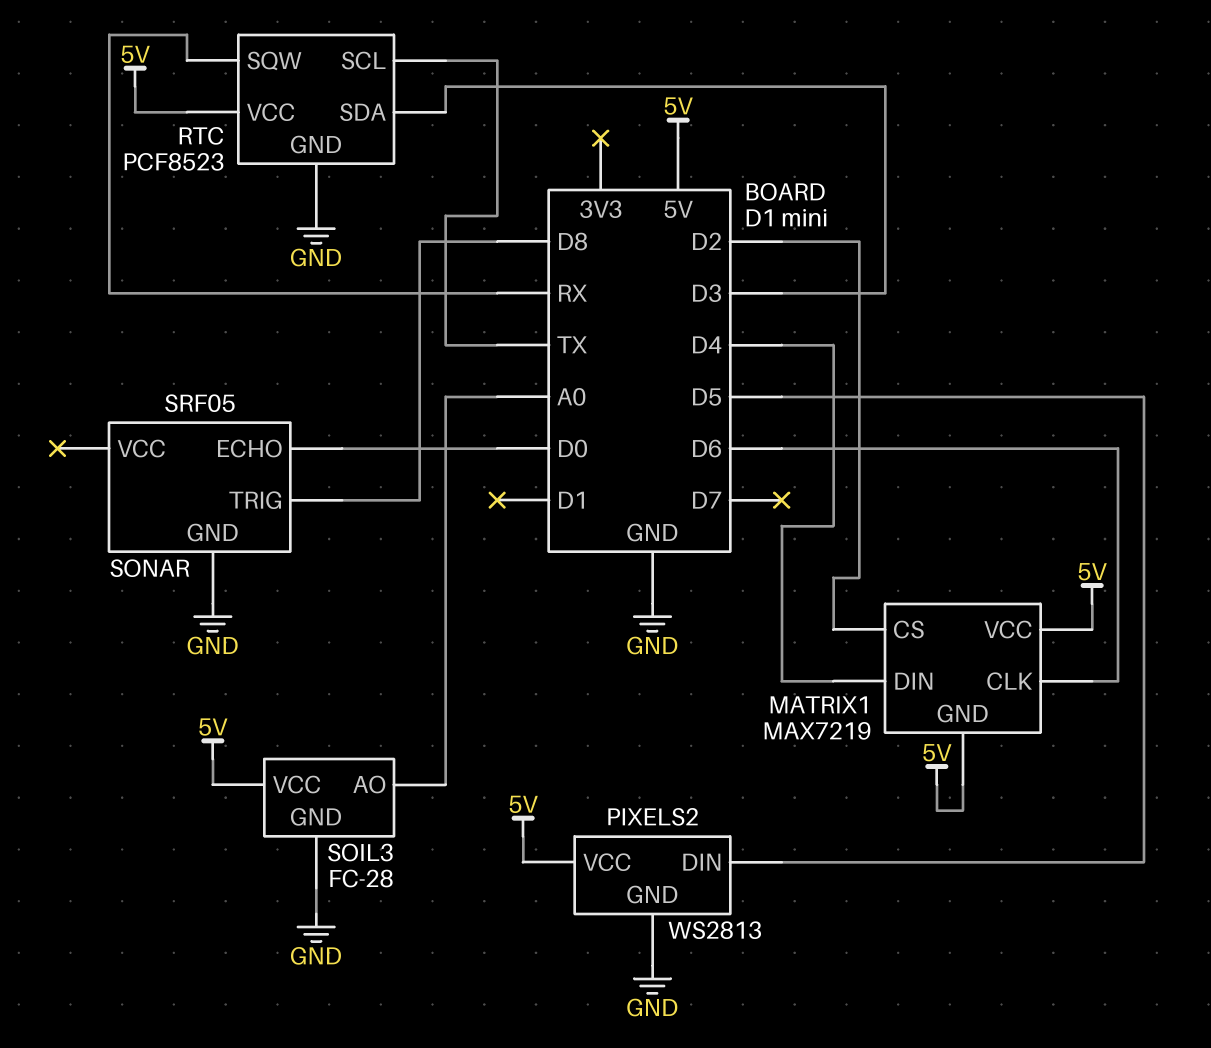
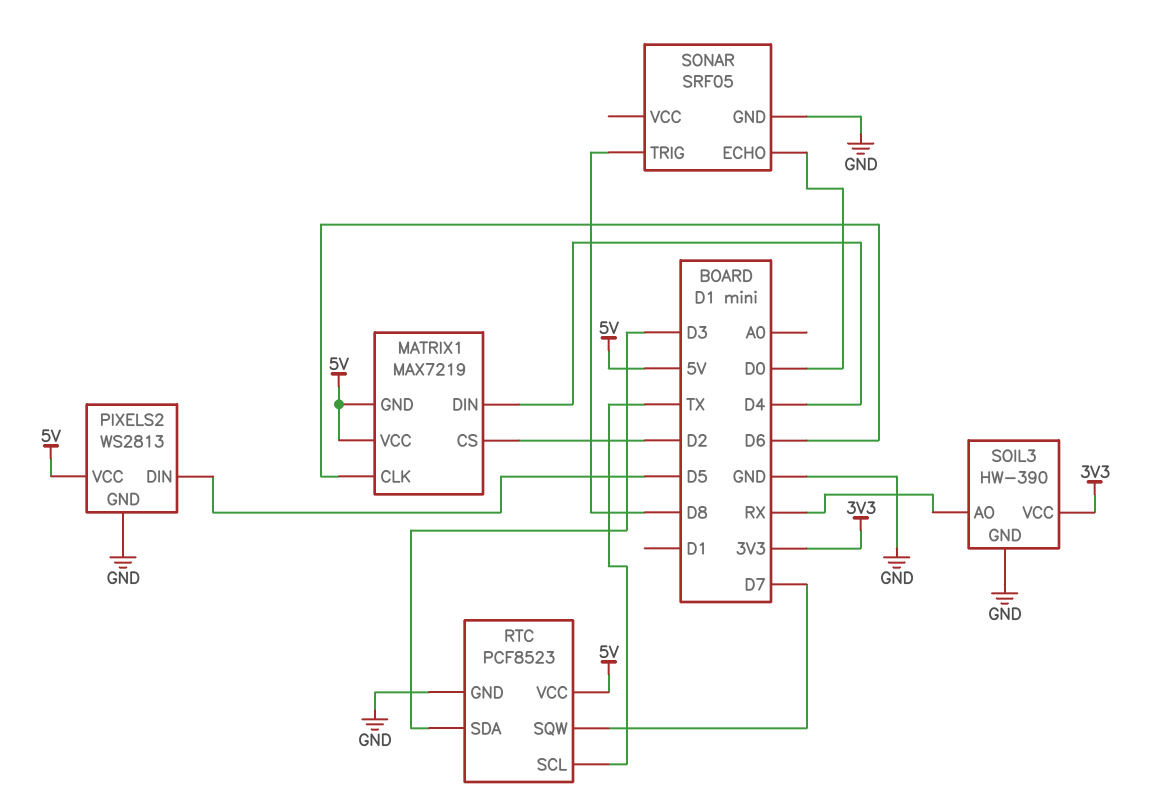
RTC pin SQW: RX -> D7
SOIL3: FC-28 -> HW-390
SOIL3 pin AO: A0 -> RX
SOIL3 pin VCC: 5V -> 3V3

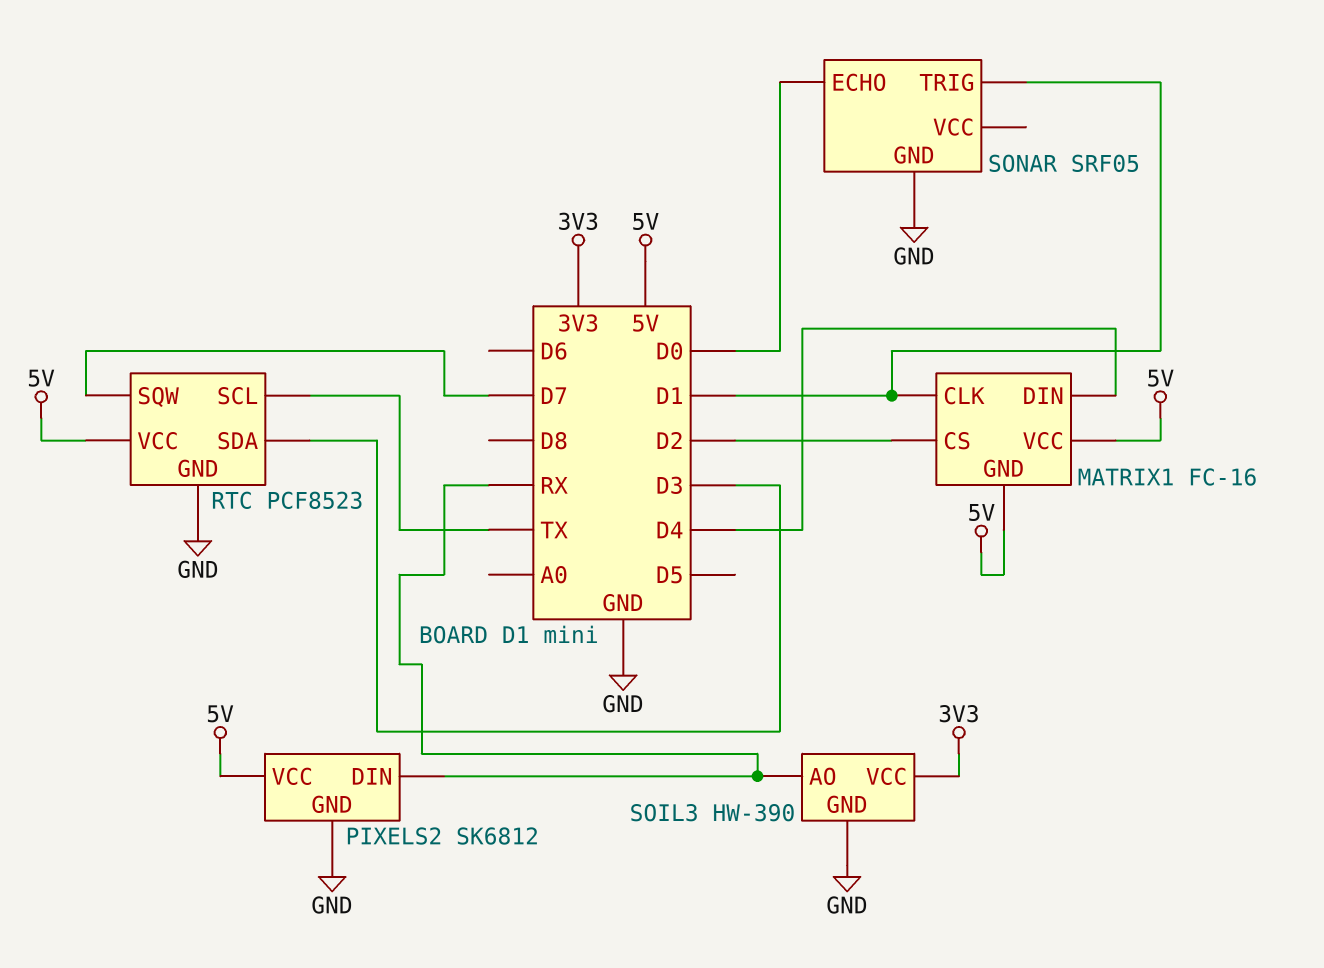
MATRIX1: MAX7219 -> FC-16
MATRIX1 pin CLK: D6 -> D1
PIXELS2: WS2813 -> SK6812
PIXELS2 pin DIN: D5 -> RX
SONAR pin TRIG: D8 -> D1

